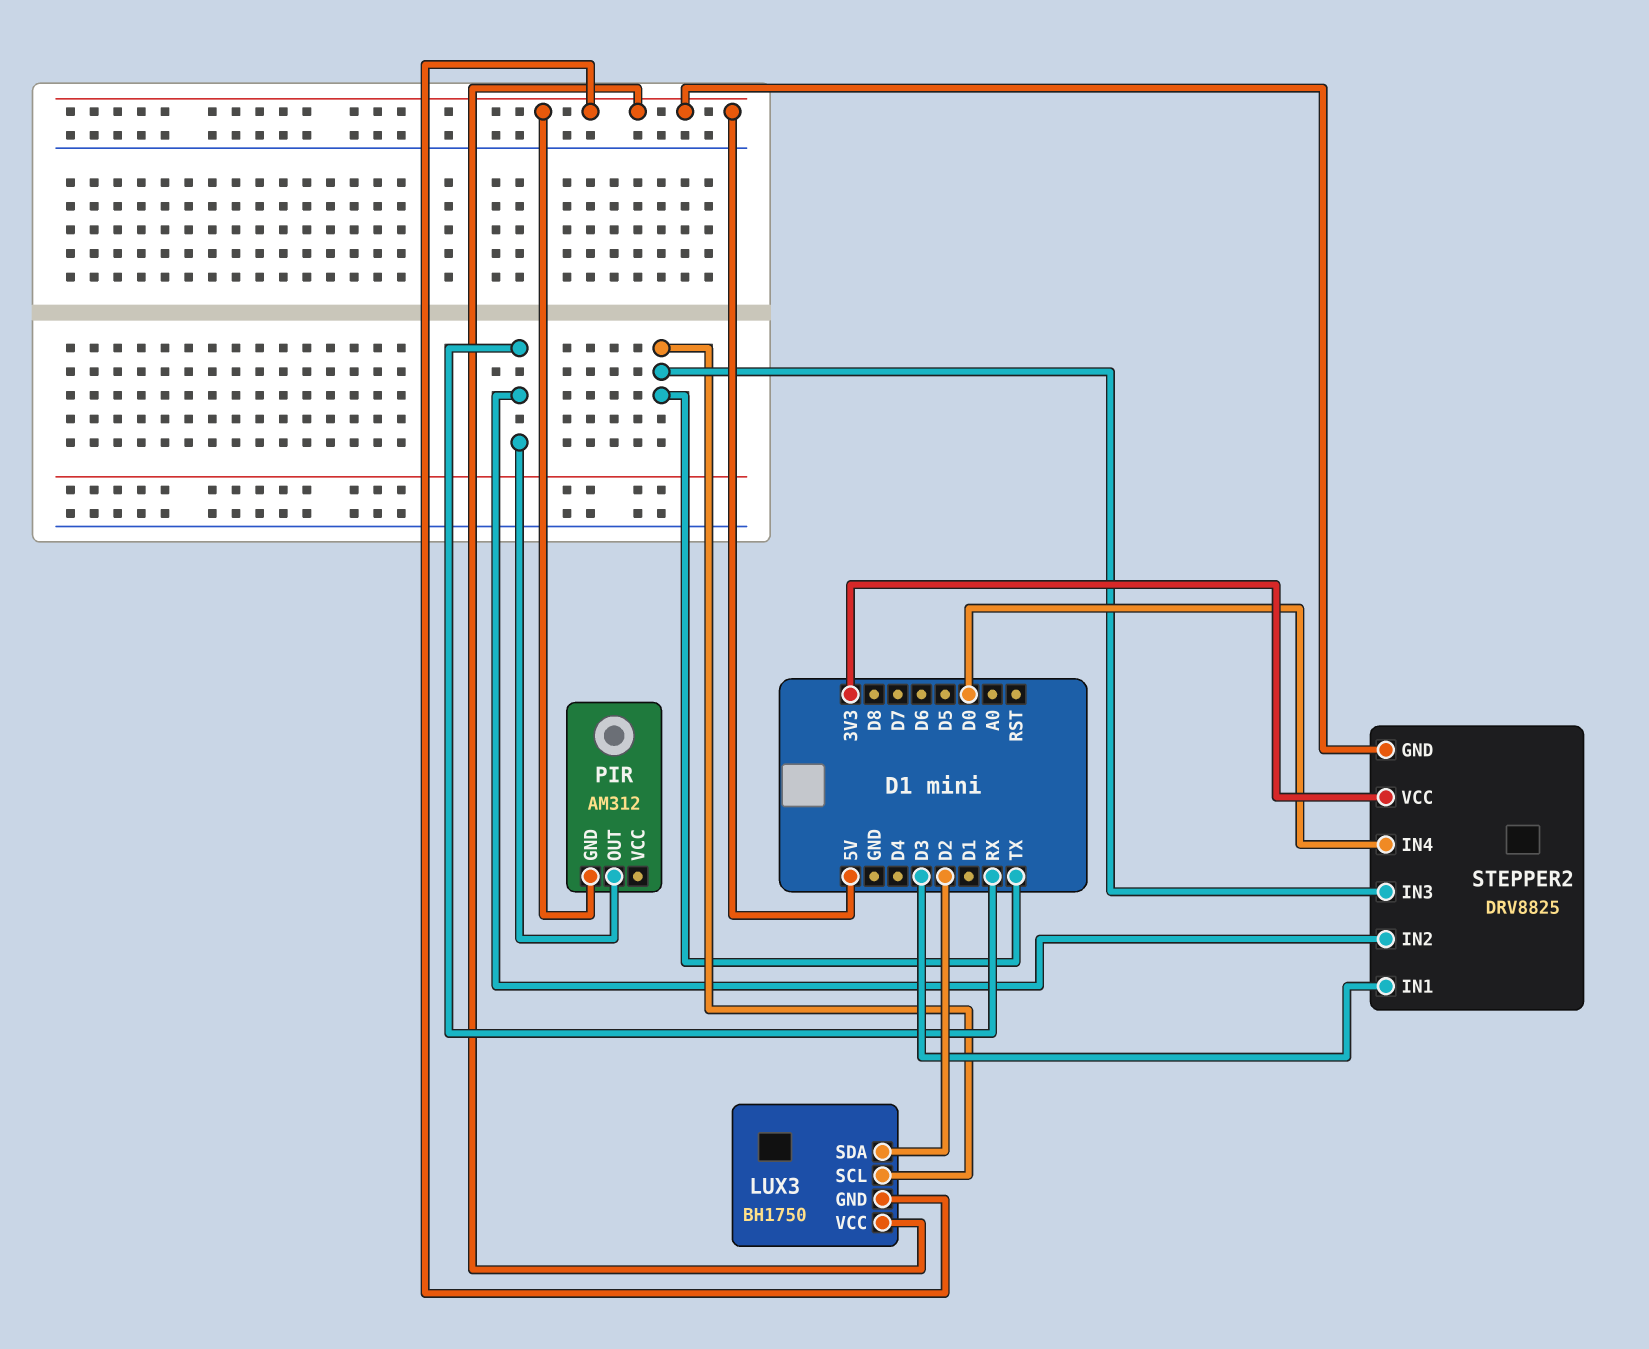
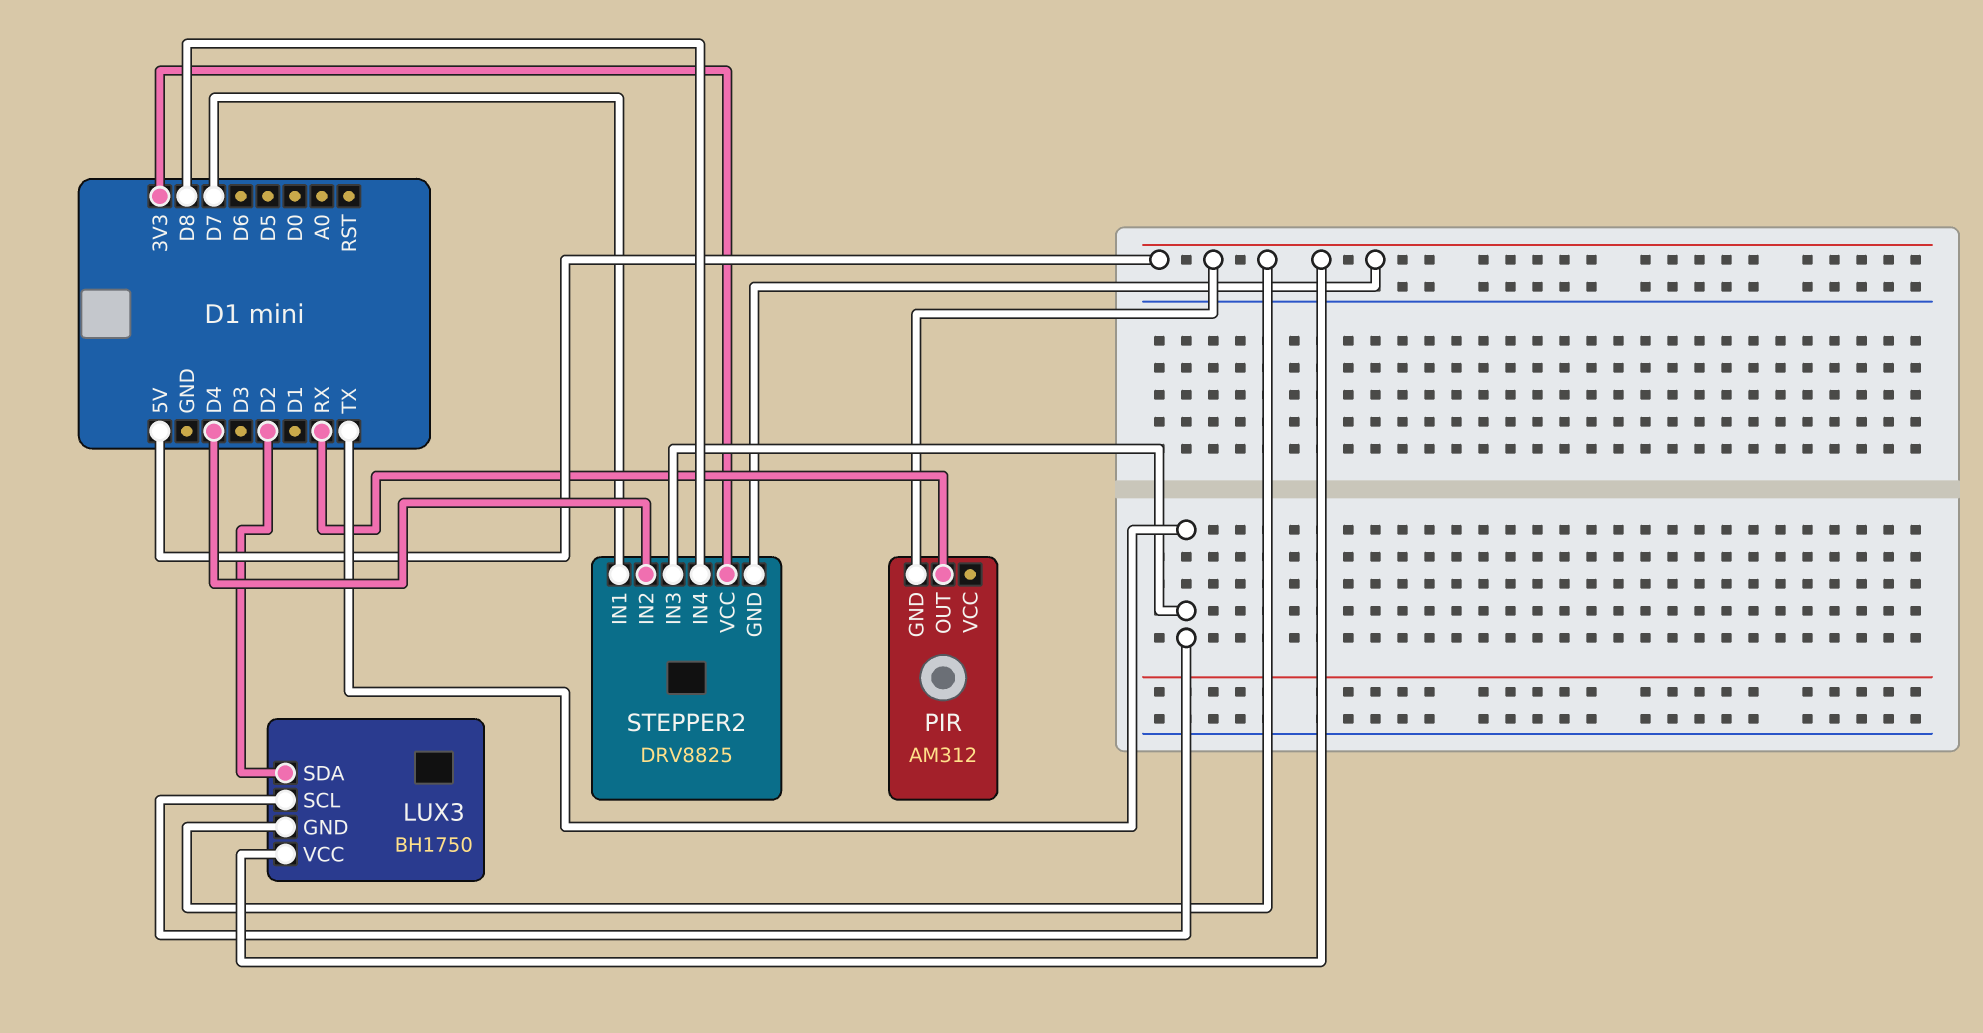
STEPPER2 pin IN1: D3 -> D7
STEPPER2 pin IN2: RX -> D4
STEPPER2 pin IN4: D0 -> D8

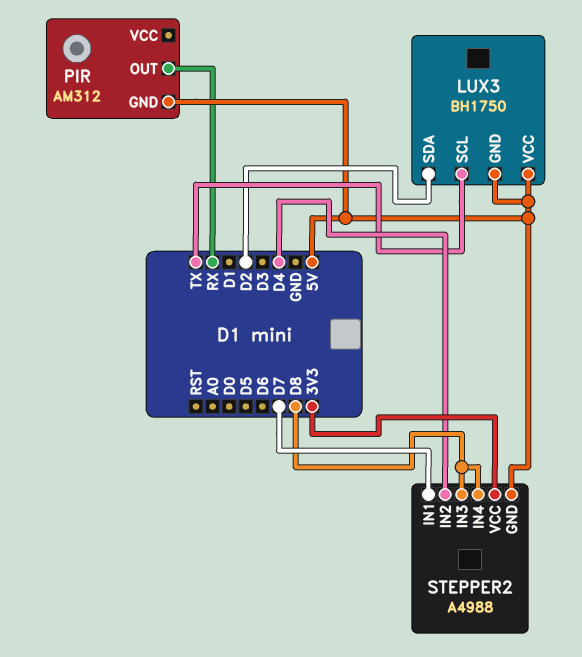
STEPPER2: DRV8825 -> A4988
STEPPER2 pin IN3: TX -> D8

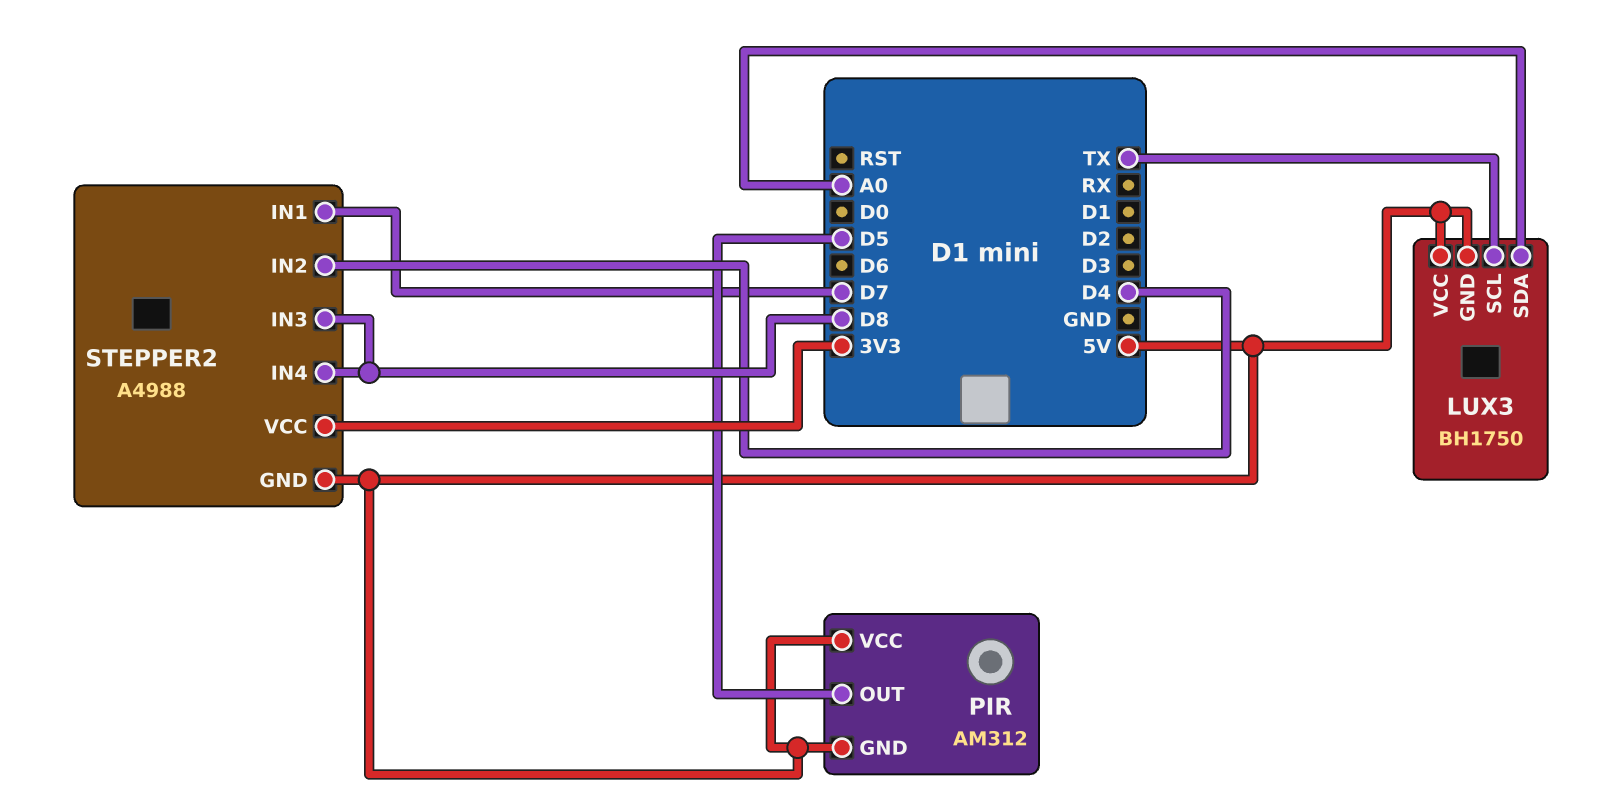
LUX3 pin SDA: D2 -> A0
PIR pin OUT: RX -> D5
PIR pin VCC: none -> 5V

